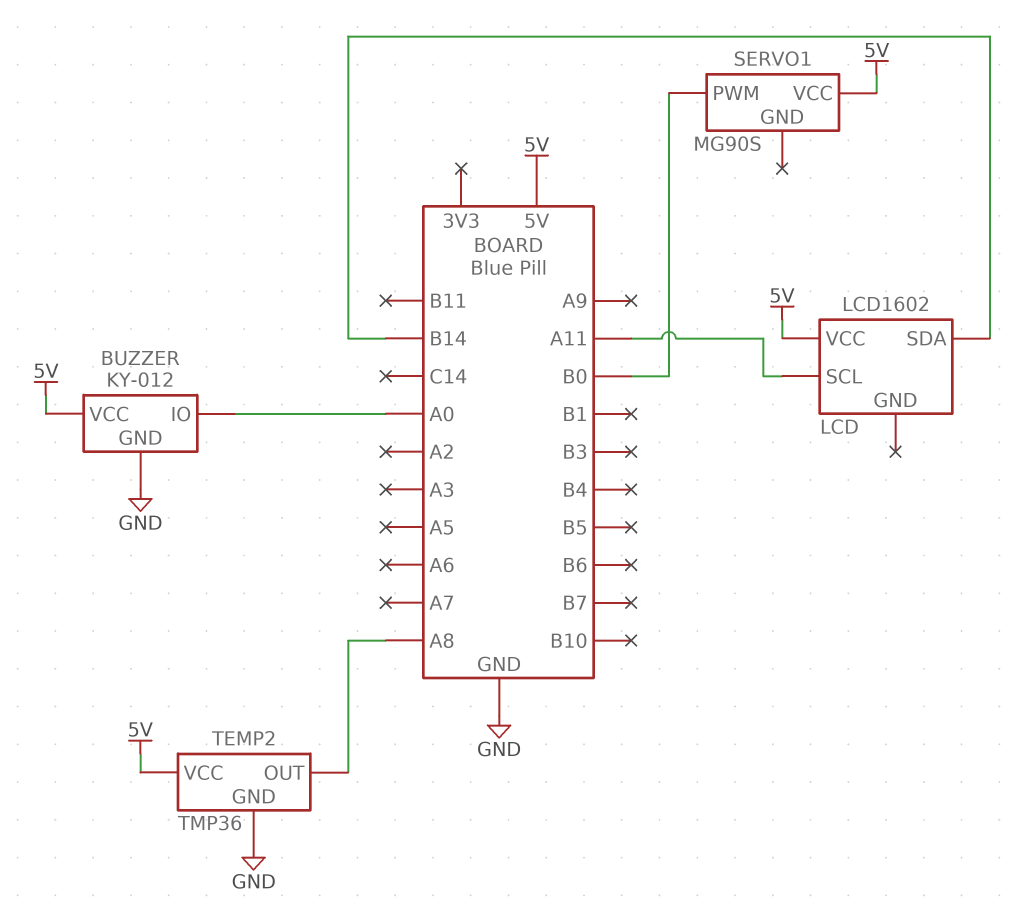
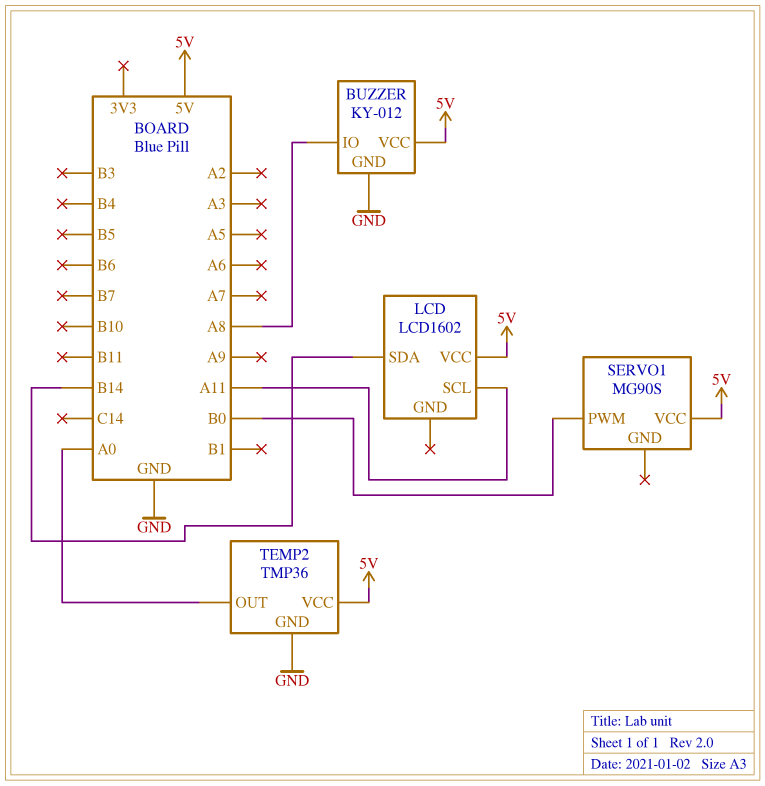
BUZZER pin IO: A0 -> A8
TEMP2 pin OUT: A8 -> A0

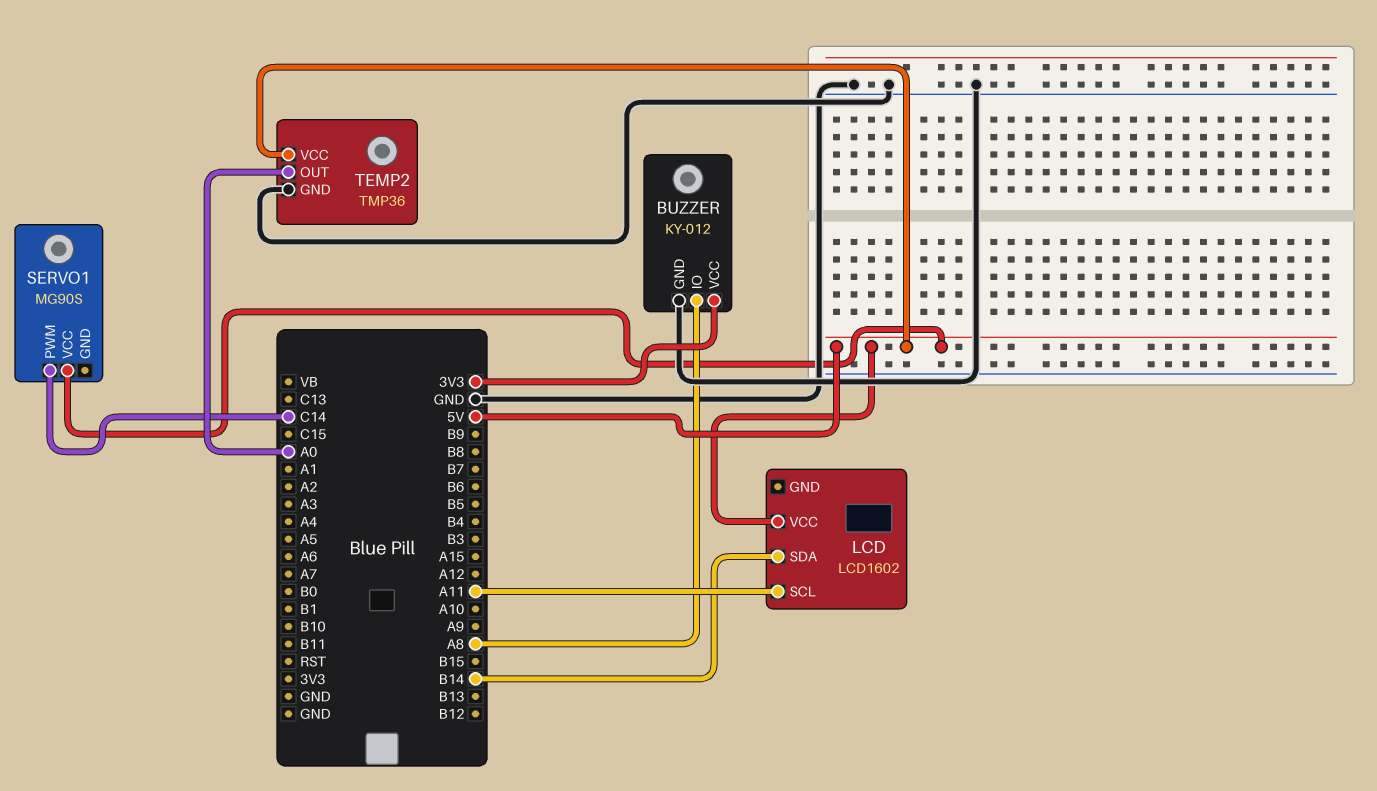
BUZZER pin VCC: 5V -> 3V3
SERVO1 pin PWM: B0 -> C14

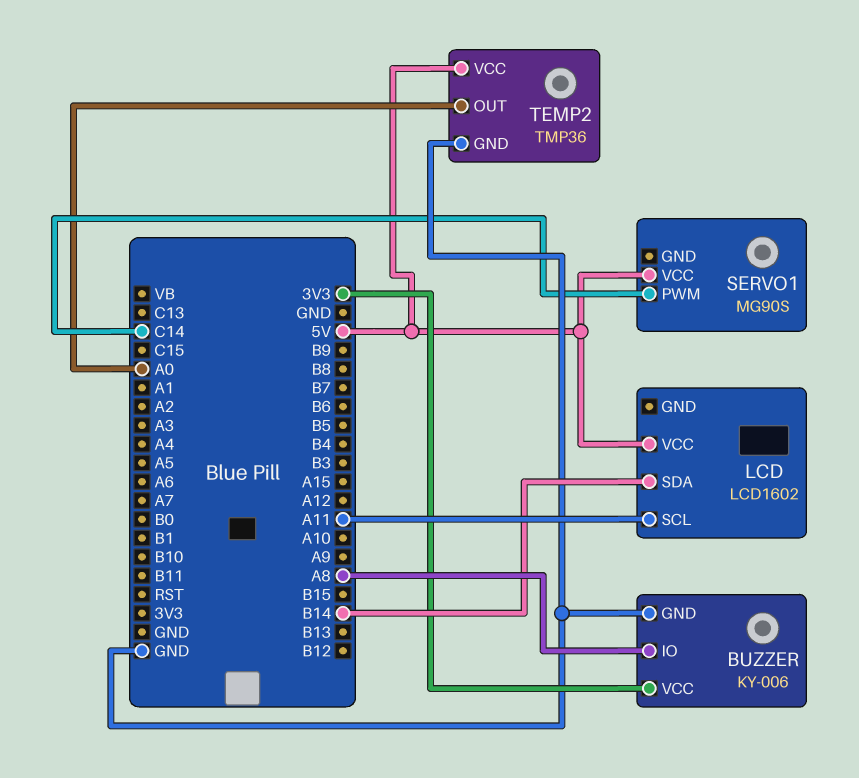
BUZZER: KY-012 -> KY-006

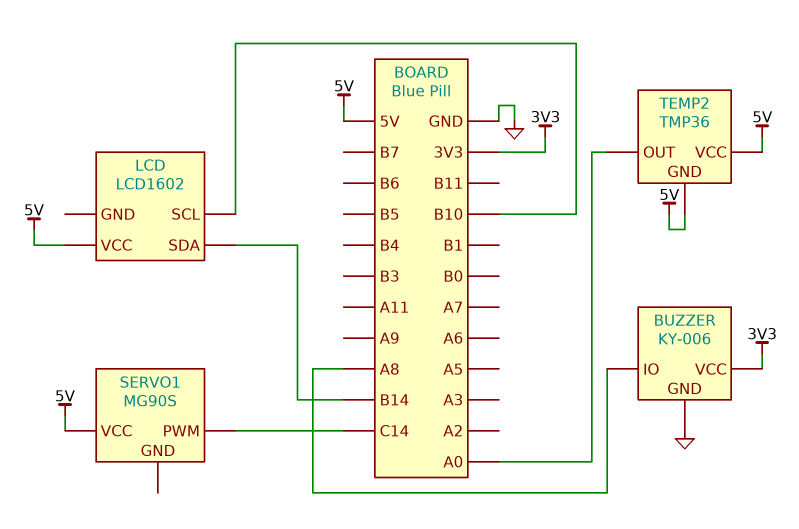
LCD pin SCL: A11 -> B10
TEMP2 pin GND: GND -> 5V

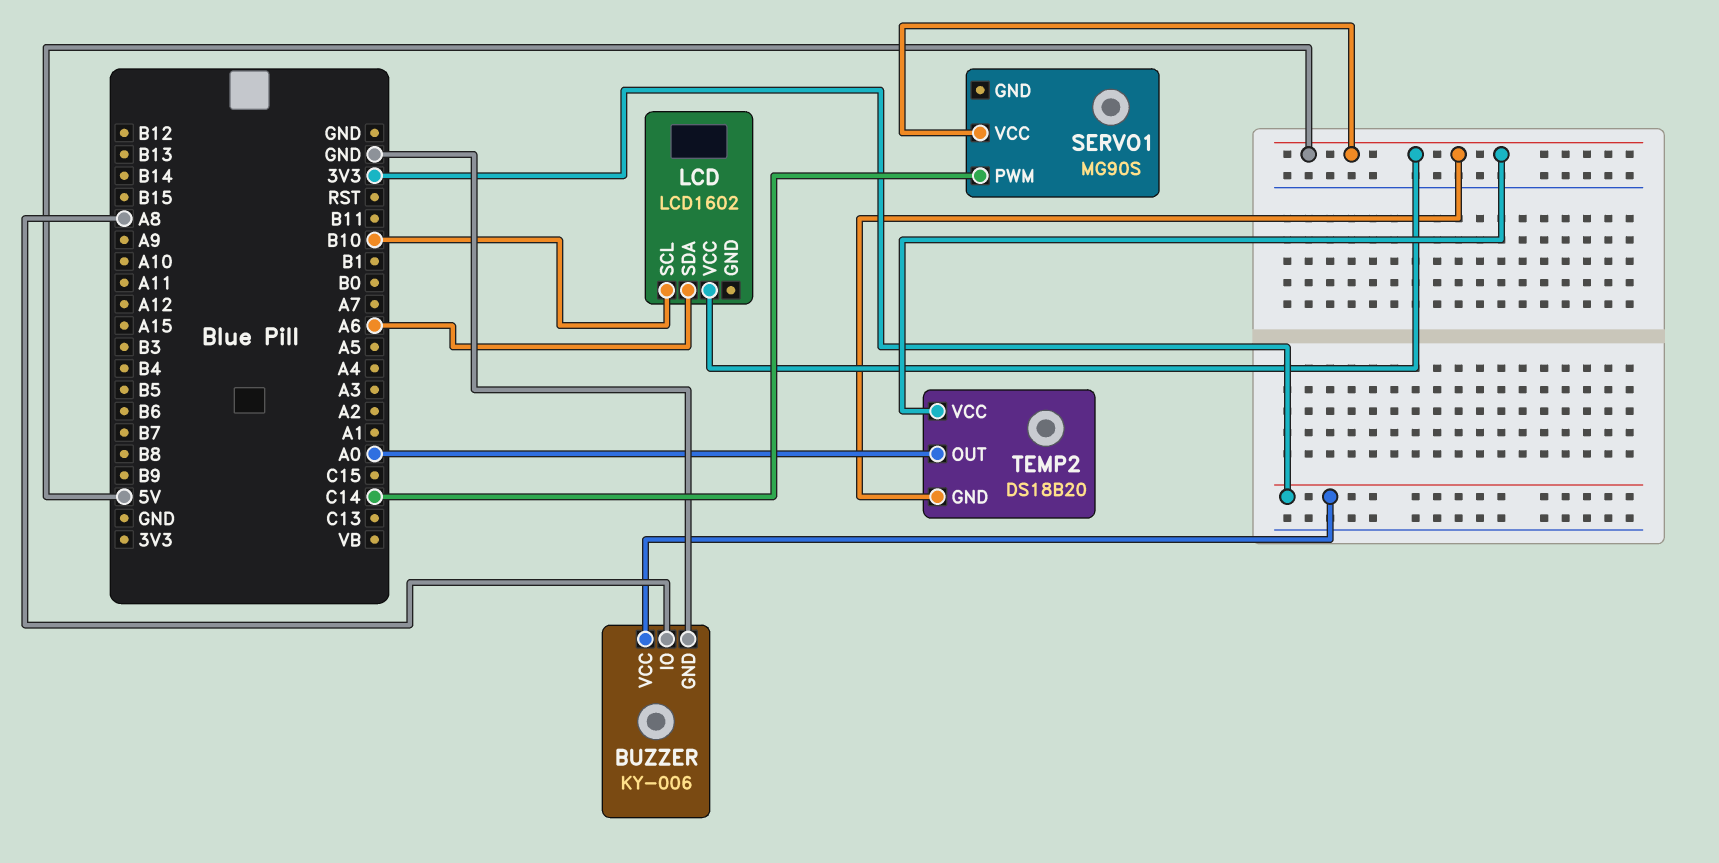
LCD pin SDA: B14 -> A6
TEMP2: TMP36 -> DS18B20

